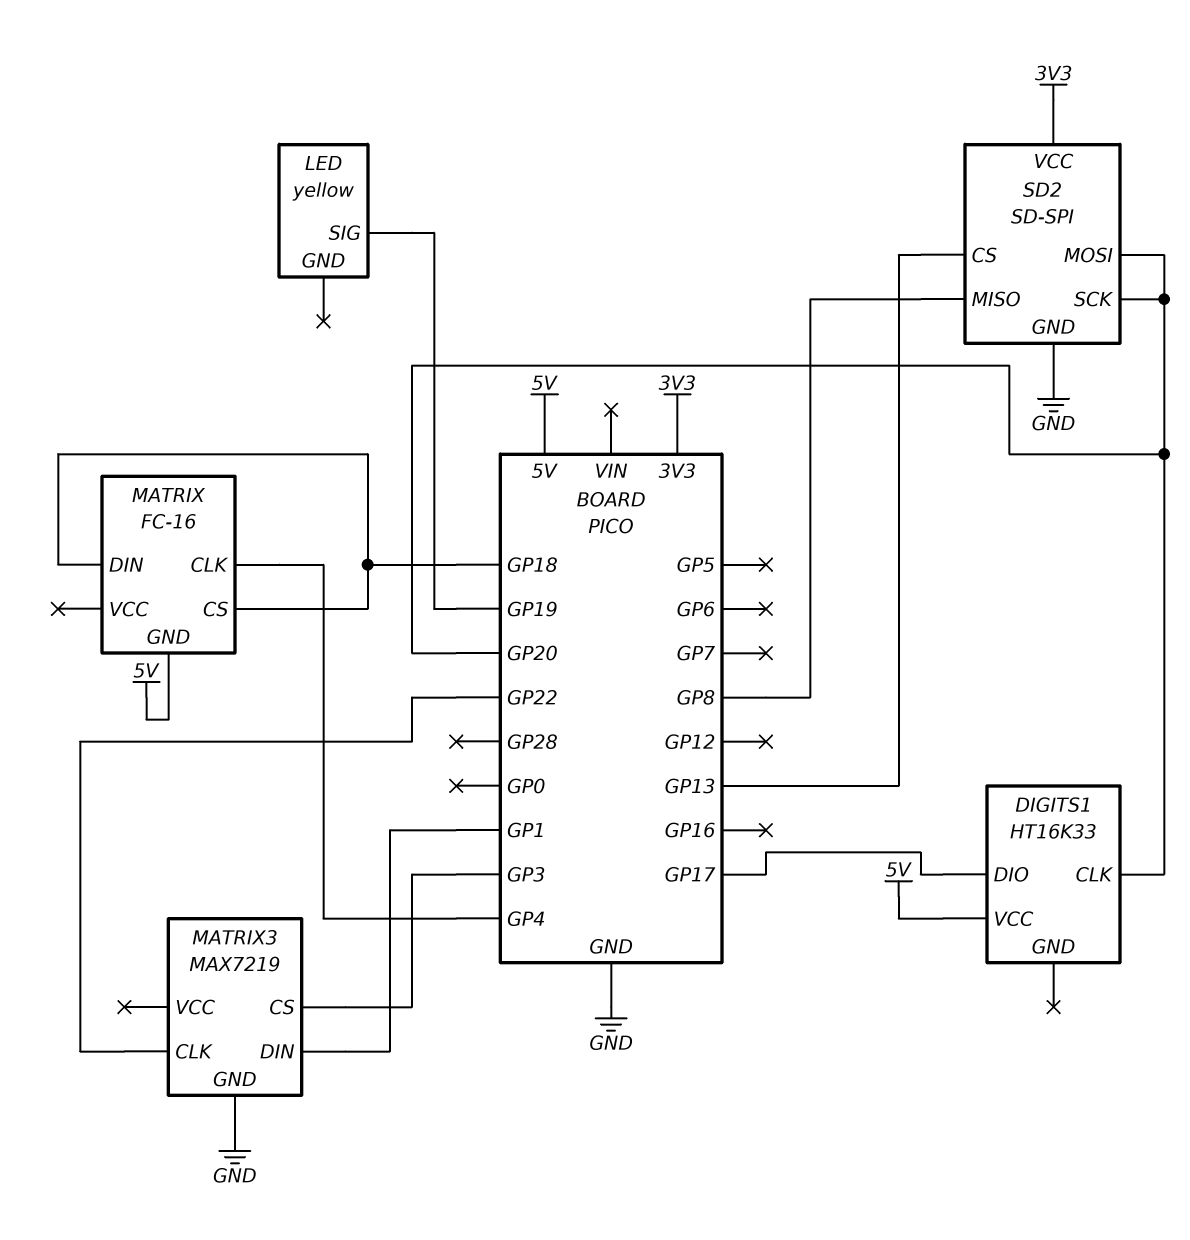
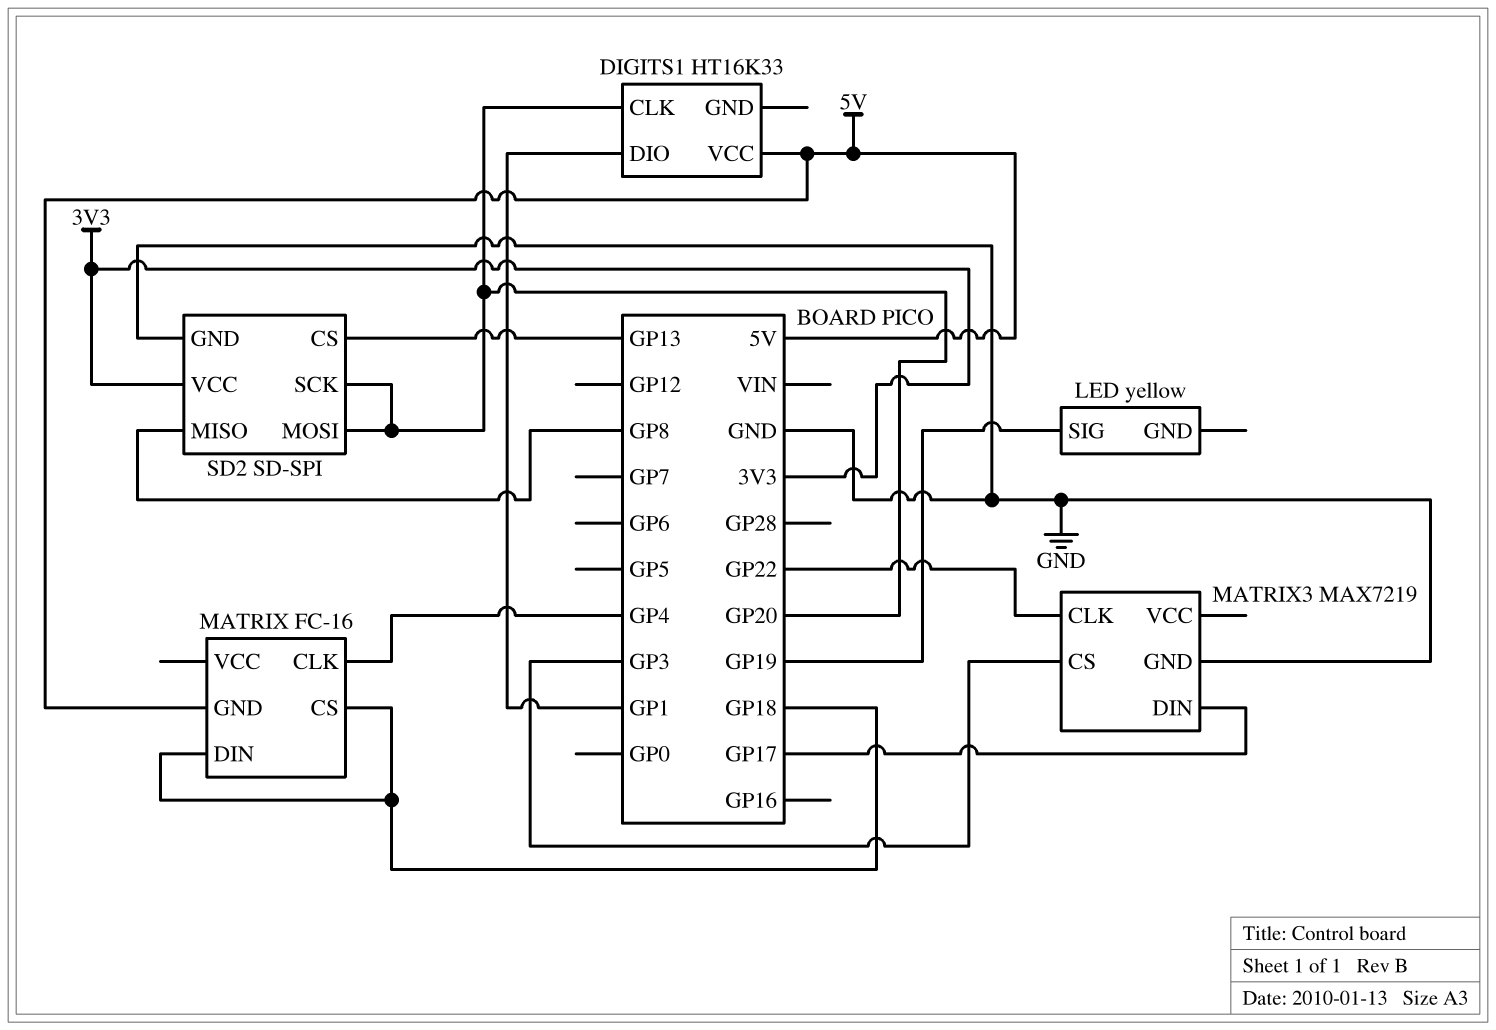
DIGITS1 pin DIO: GP17 -> GP1
MATRIX3 pin DIN: GP1 -> GP17

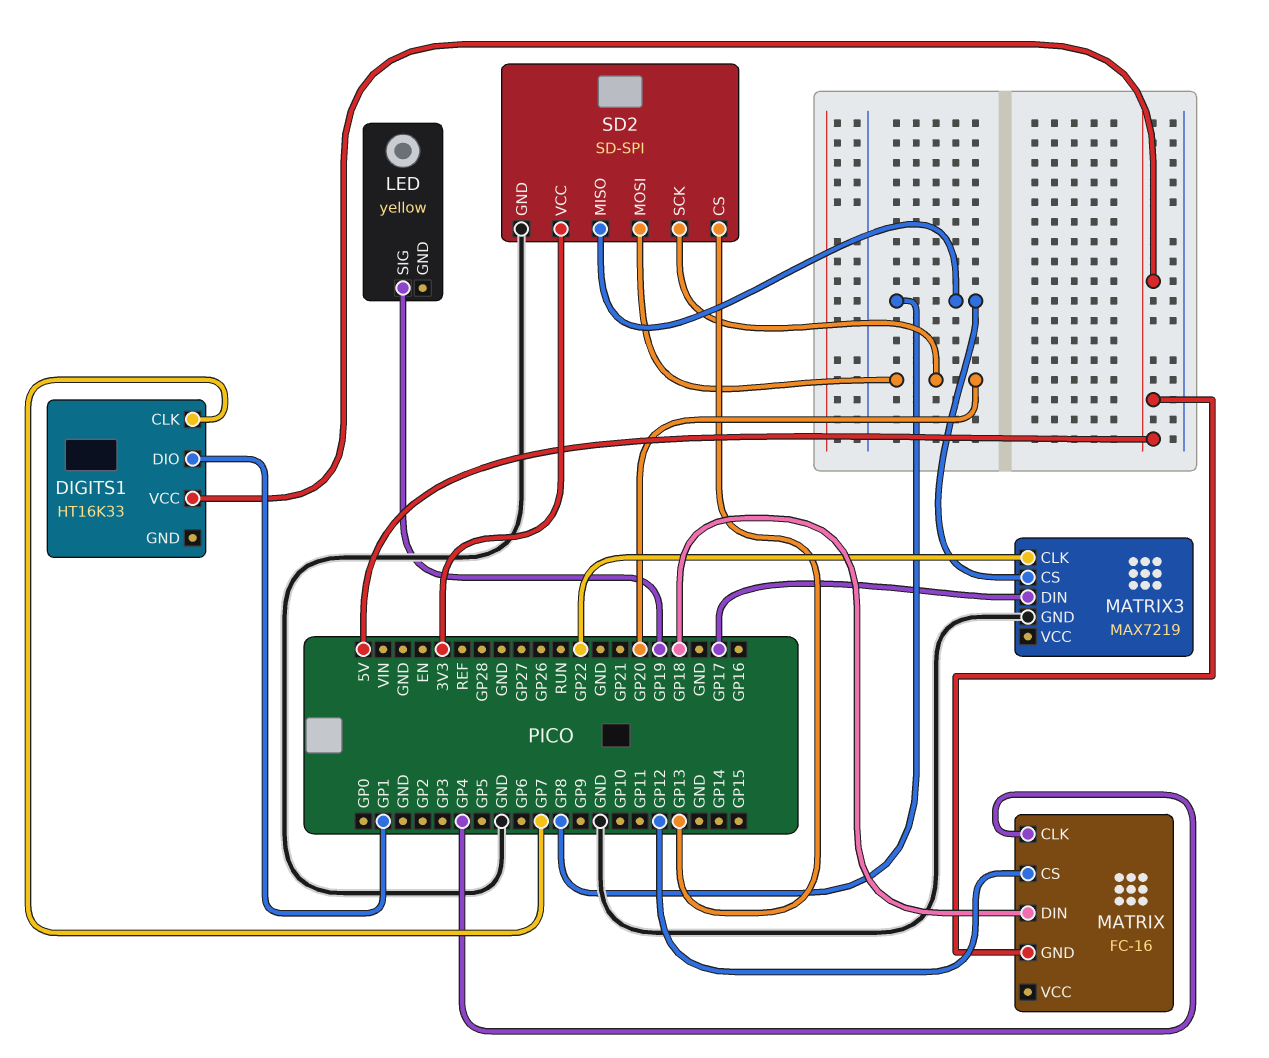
DIGITS1 pin CLK: GP20 -> GP7
MATRIX pin CS: GP18 -> GP12
MATRIX3 pin CS: GP3 -> GP8

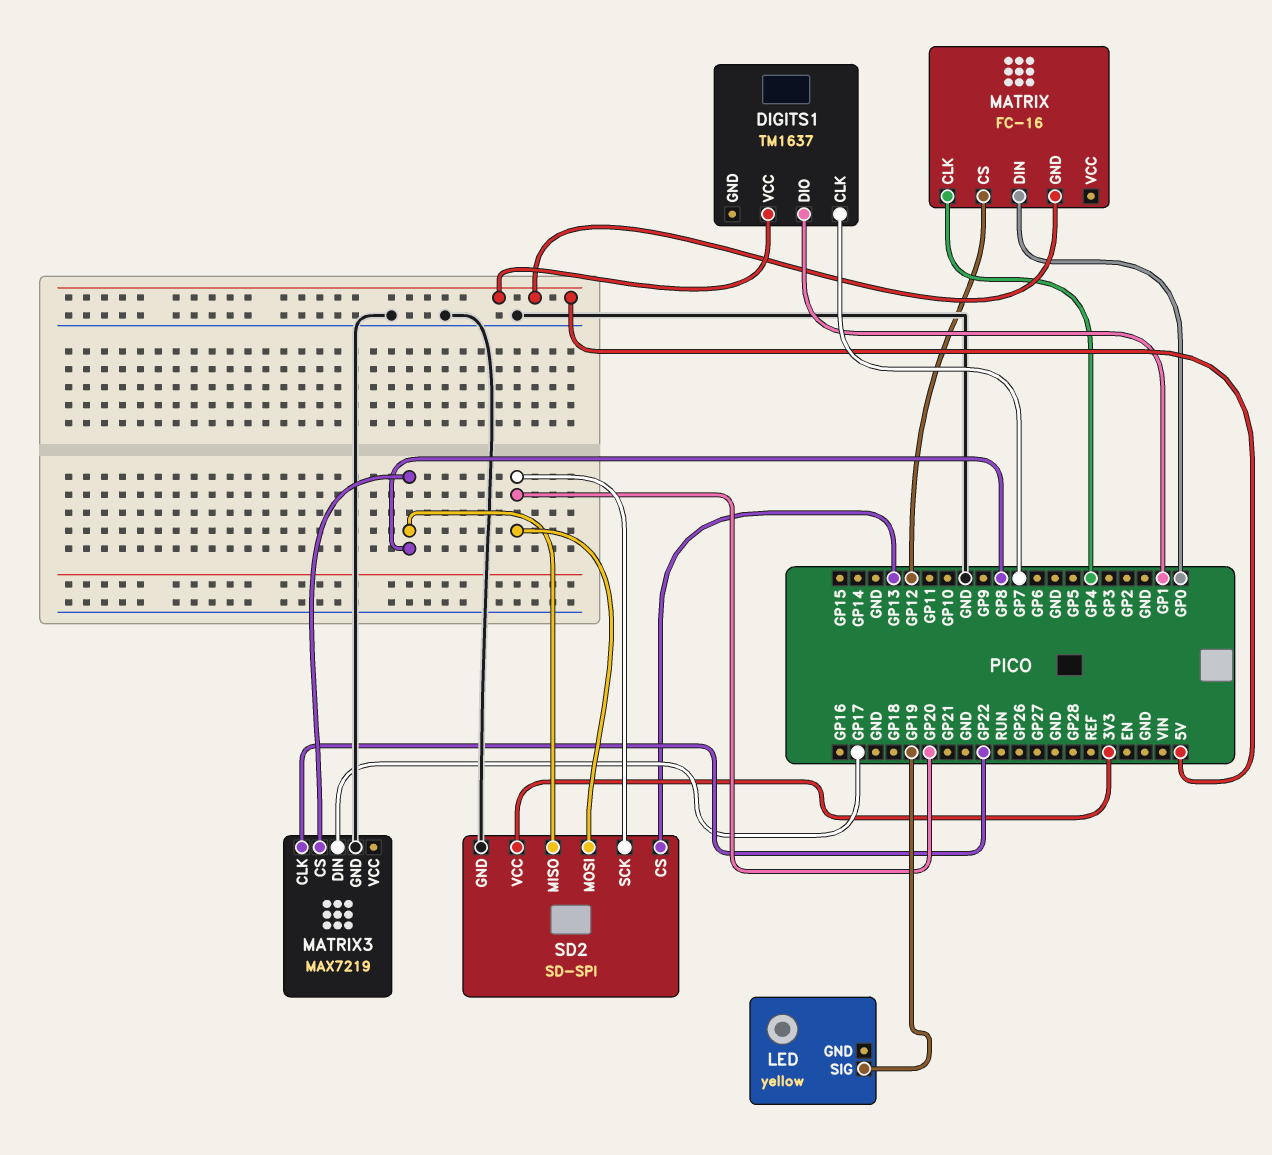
DIGITS1: HT16K33 -> TM1637
MATRIX pin DIN: GP18 -> GP0

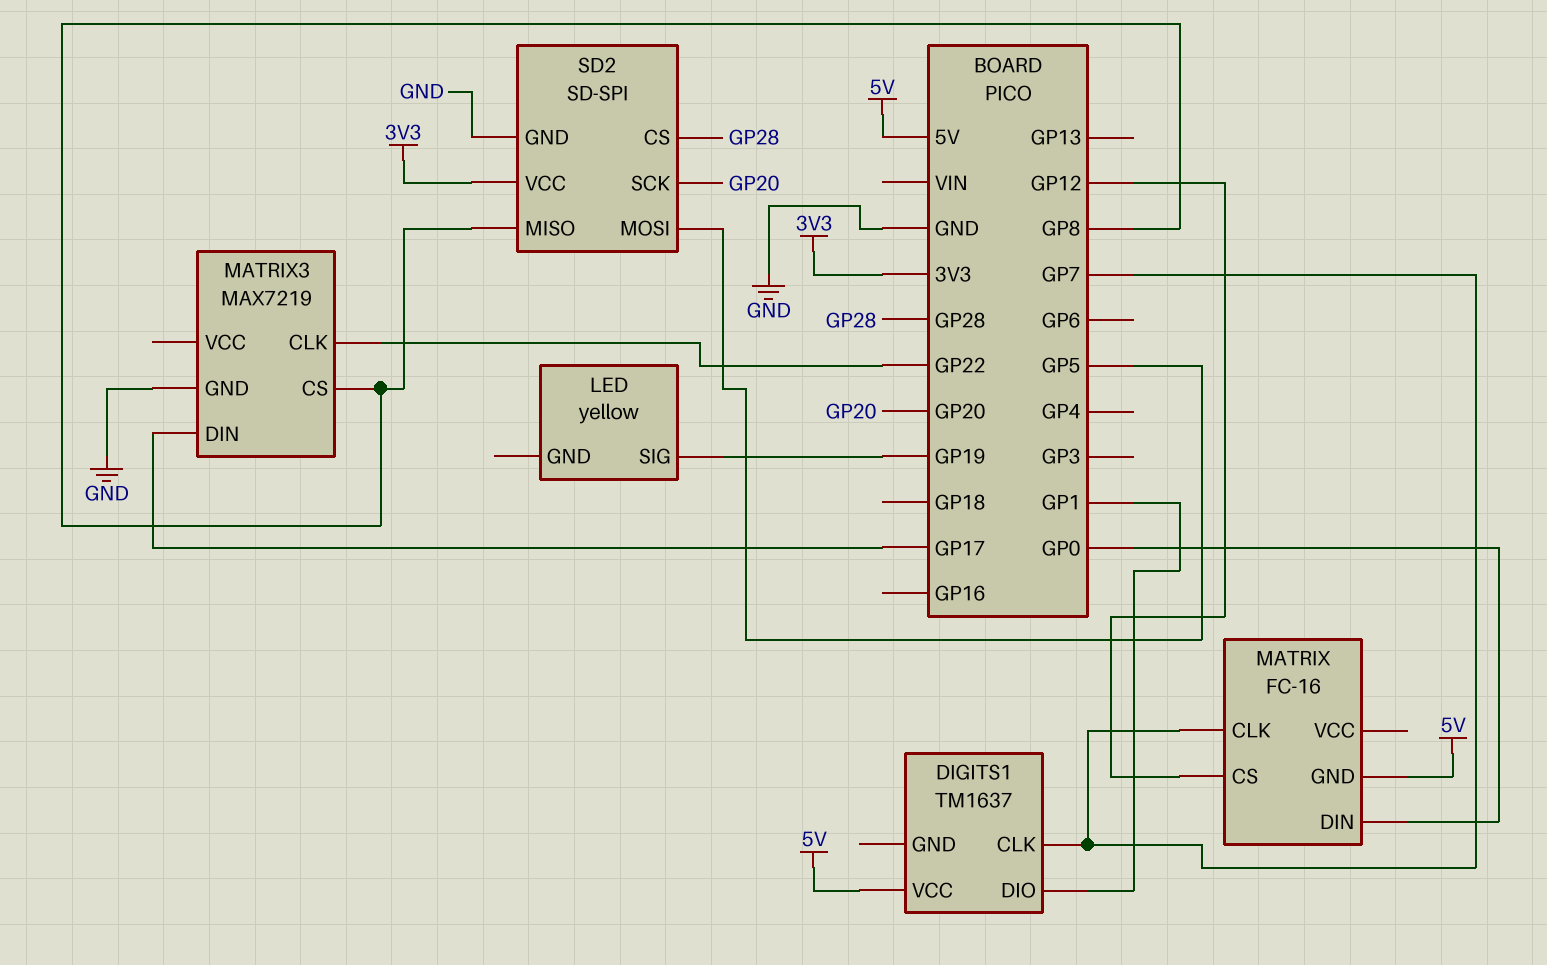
MATRIX pin CLK: GP4 -> GP7
SD2 pin CS: GP13 -> GP28
SD2 pin MOSI: GP20 -> GP5

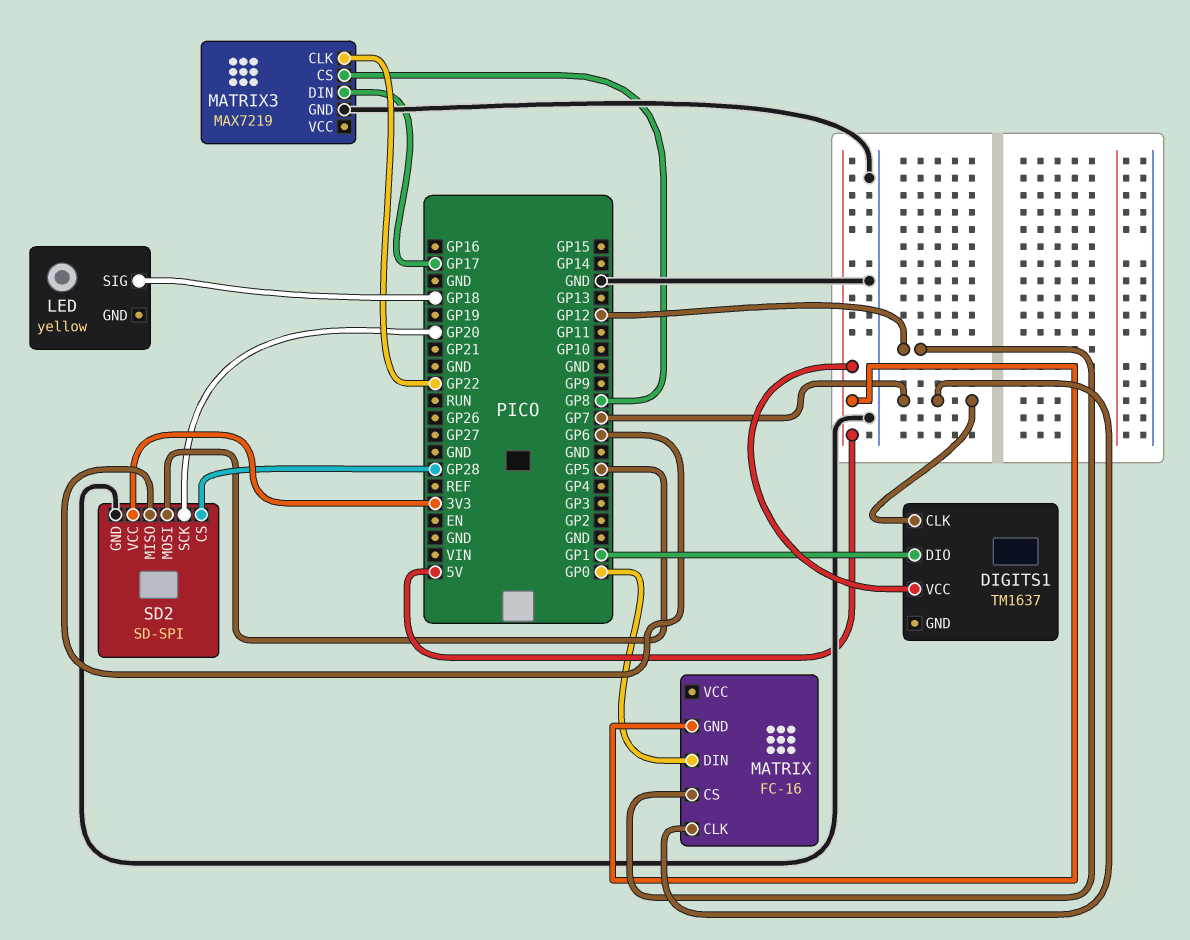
LED pin SIG: GP19 -> GP18
SD2 pin MISO: GP8 -> GP6

